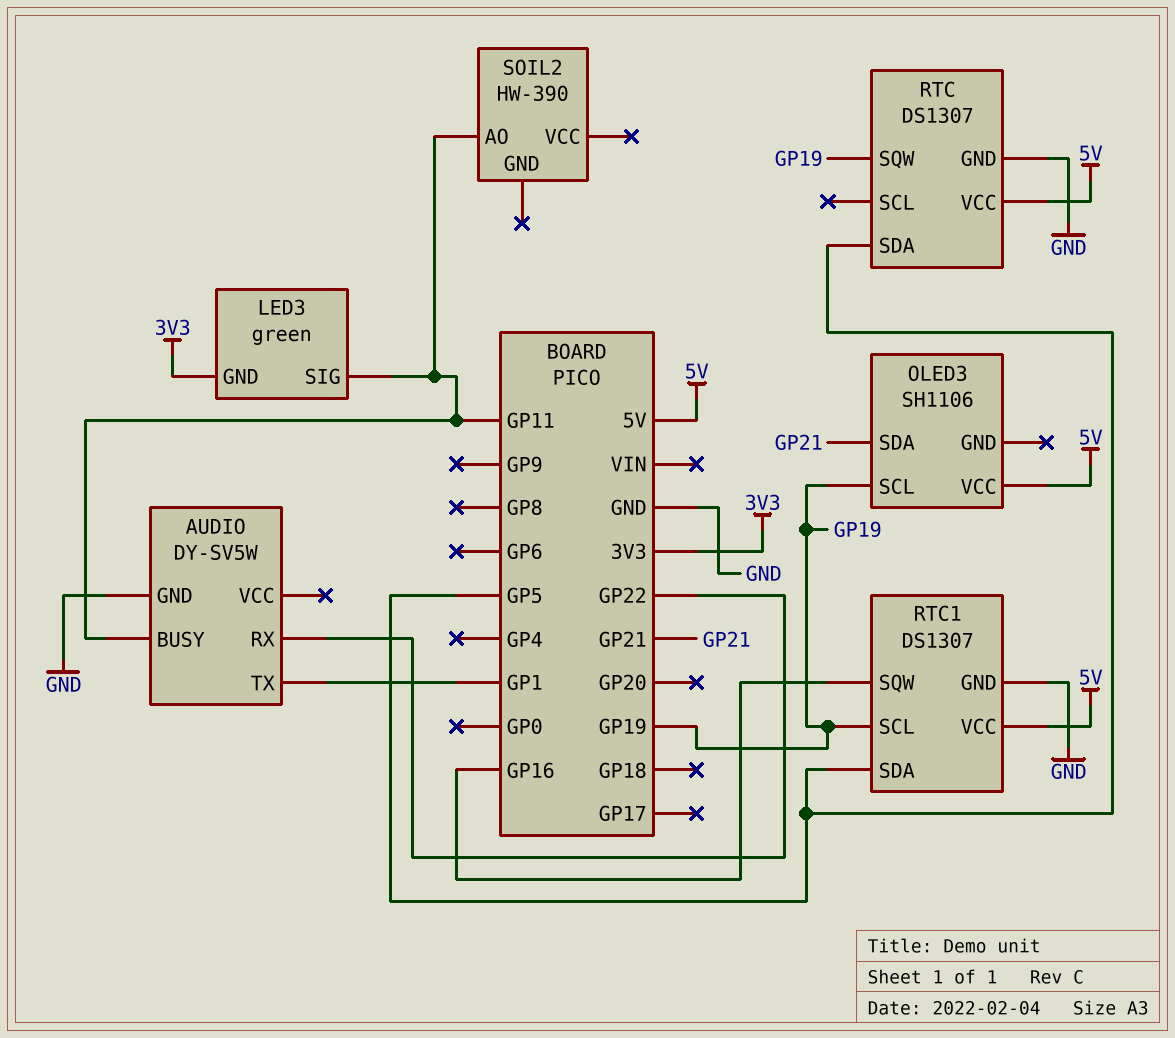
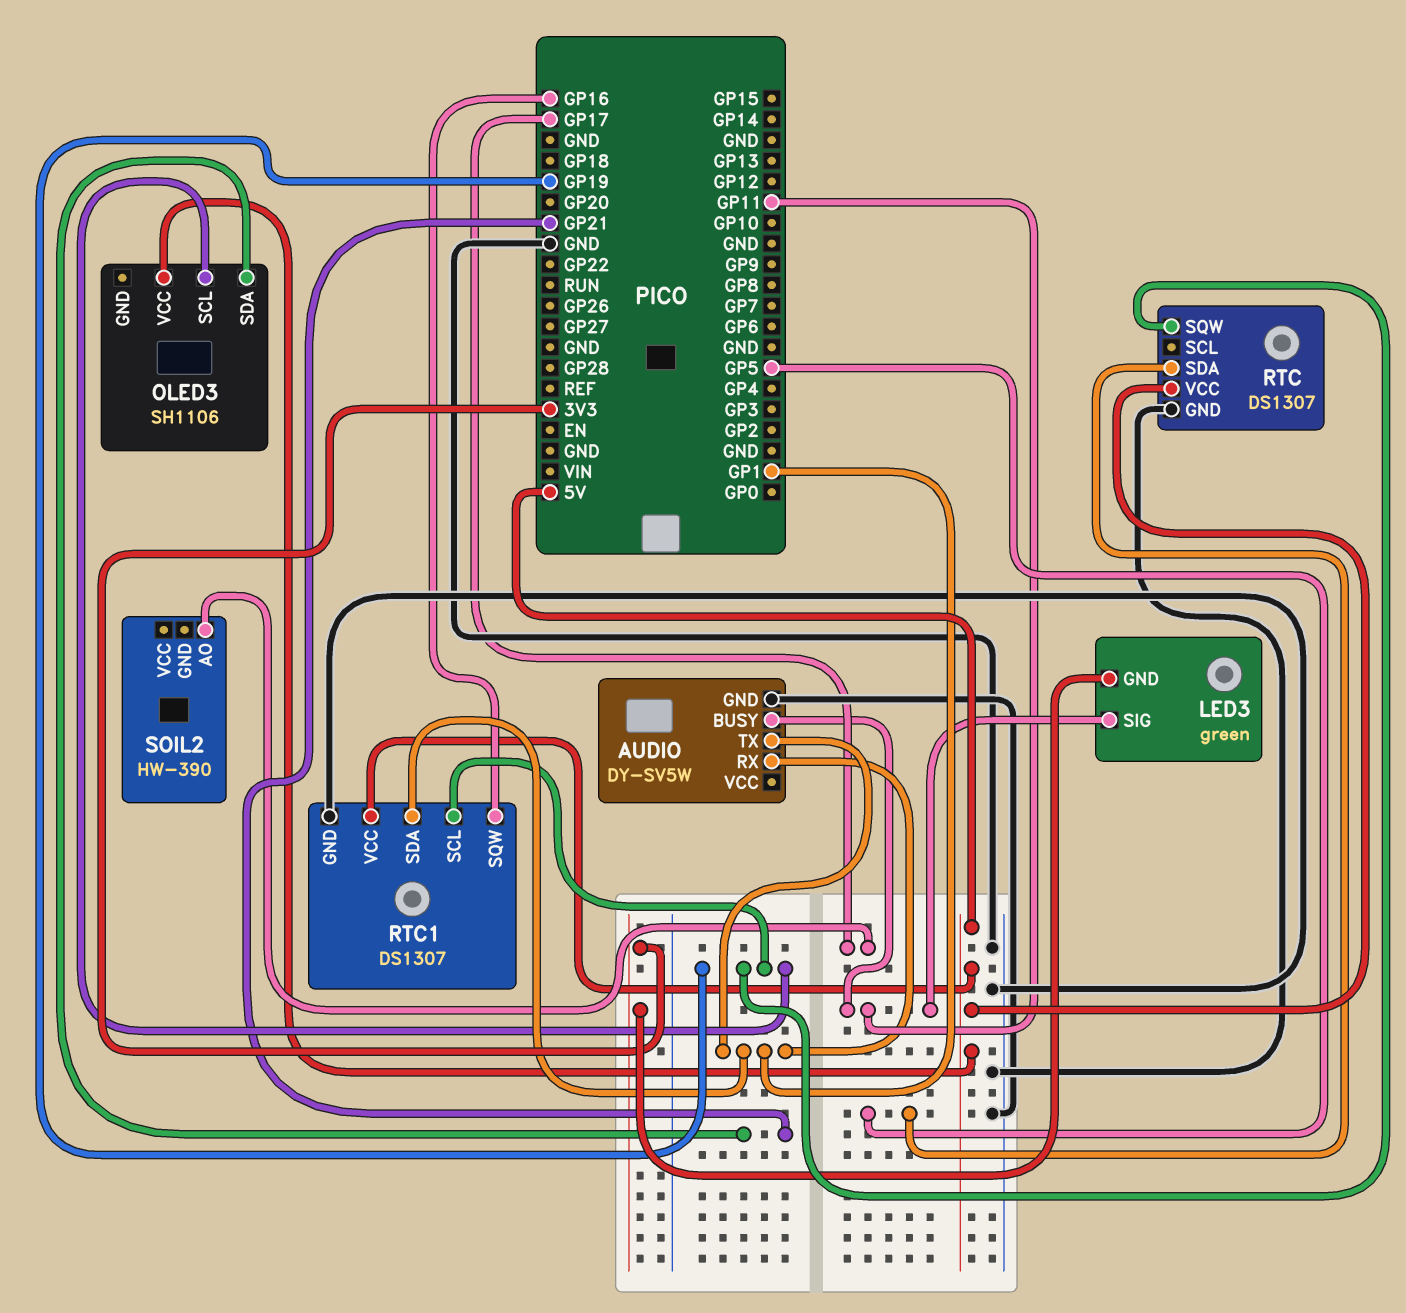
AUDIO pin RX: GP22 -> GP1
RTC1 pin SDA: GP5 -> GP1
SOIL2 pin AO: GP11 -> GP17

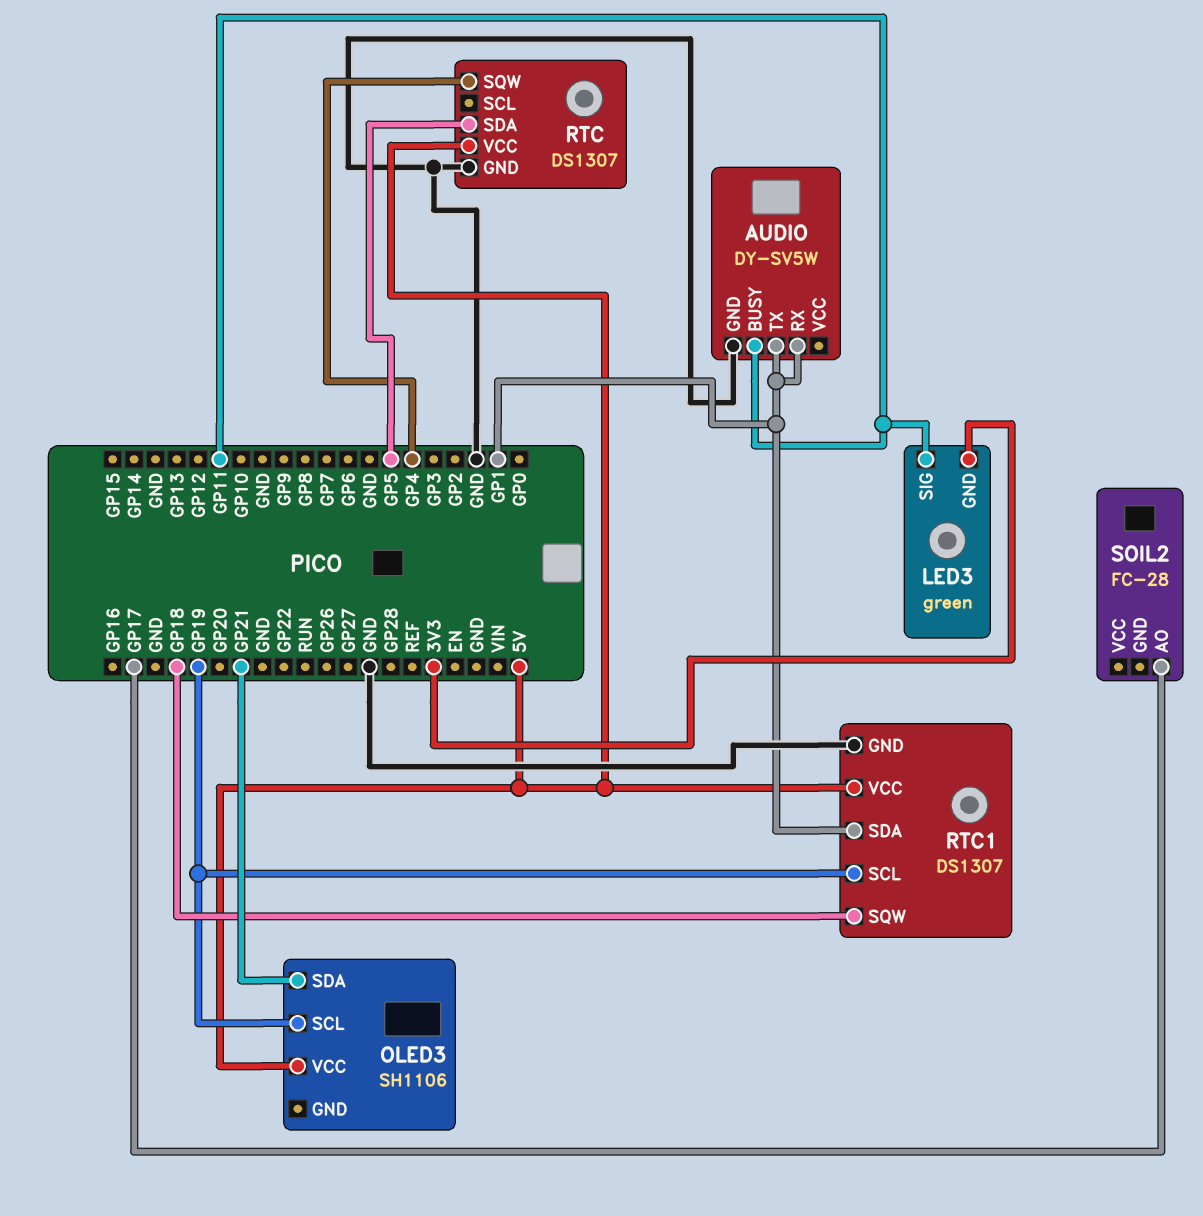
RTC pin SQW: GP19 -> GP4
RTC1 pin SQW: GP16 -> GP18
SOIL2: HW-390 -> FC-28

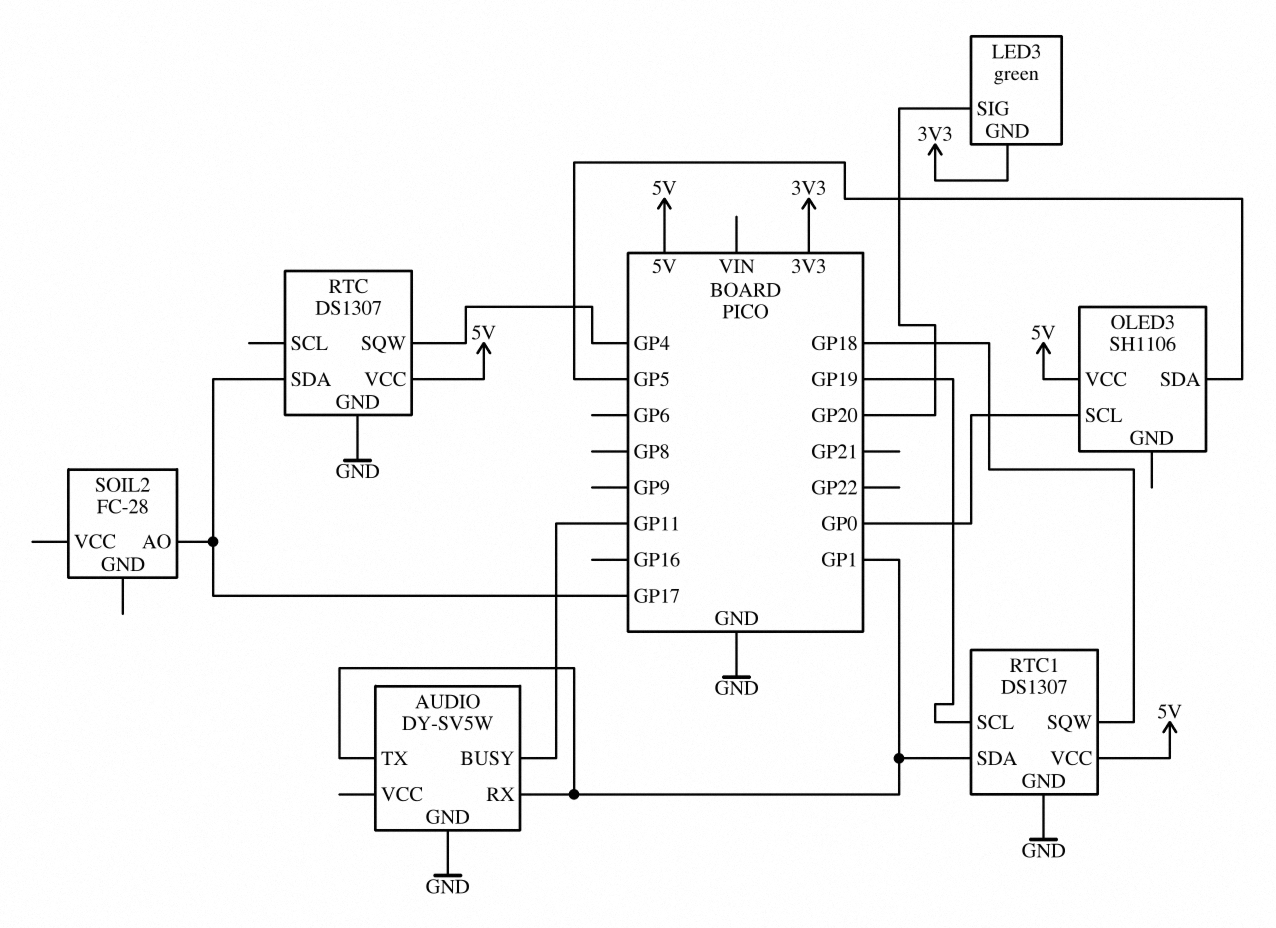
LED3 pin SIG: GP11 -> GP20
OLED3 pin SCL: GP19 -> GP0
OLED3 pin SDA: GP21 -> GP5
RTC pin SDA: GP5 -> GP17

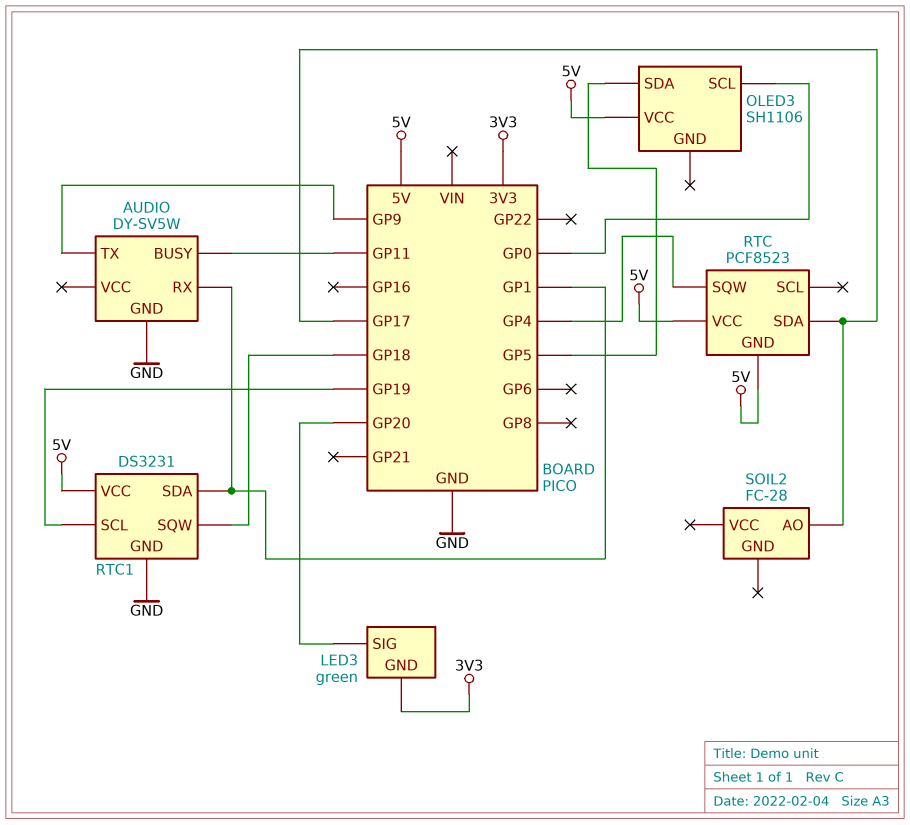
AUDIO pin TX: GP1 -> GP9
RTC: DS1307 -> PCF8523
RTC pin GND: GND -> 5V
RTC1: DS1307 -> DS3231

